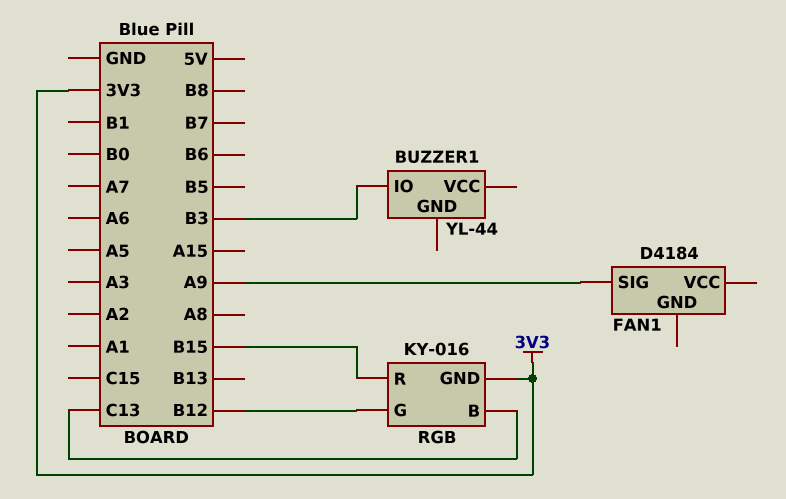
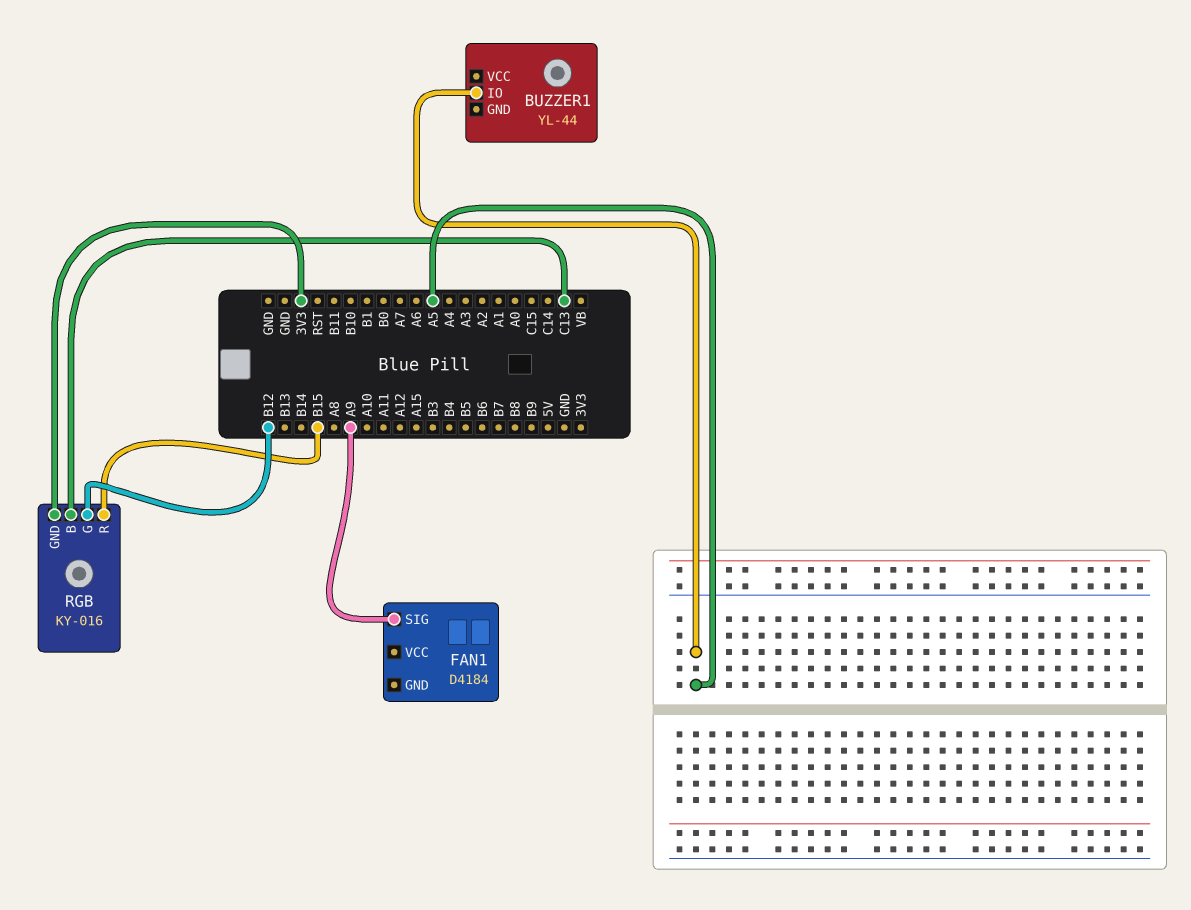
BUZZER1 pin IO: B3 -> A5

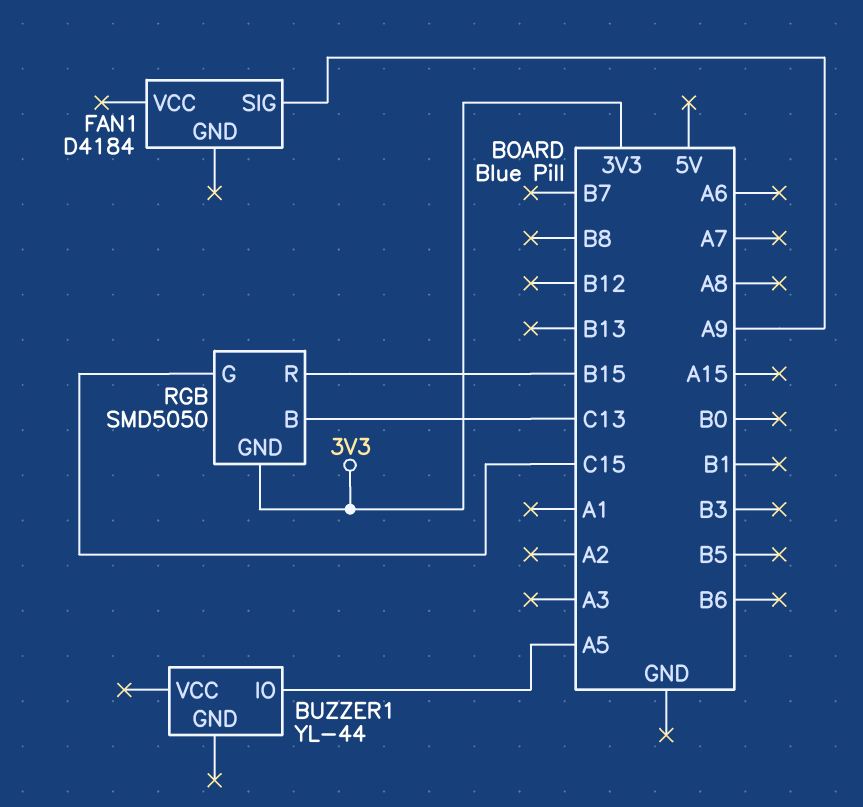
RGB: KY-016 -> SMD5050
RGB pin G: B12 -> C15

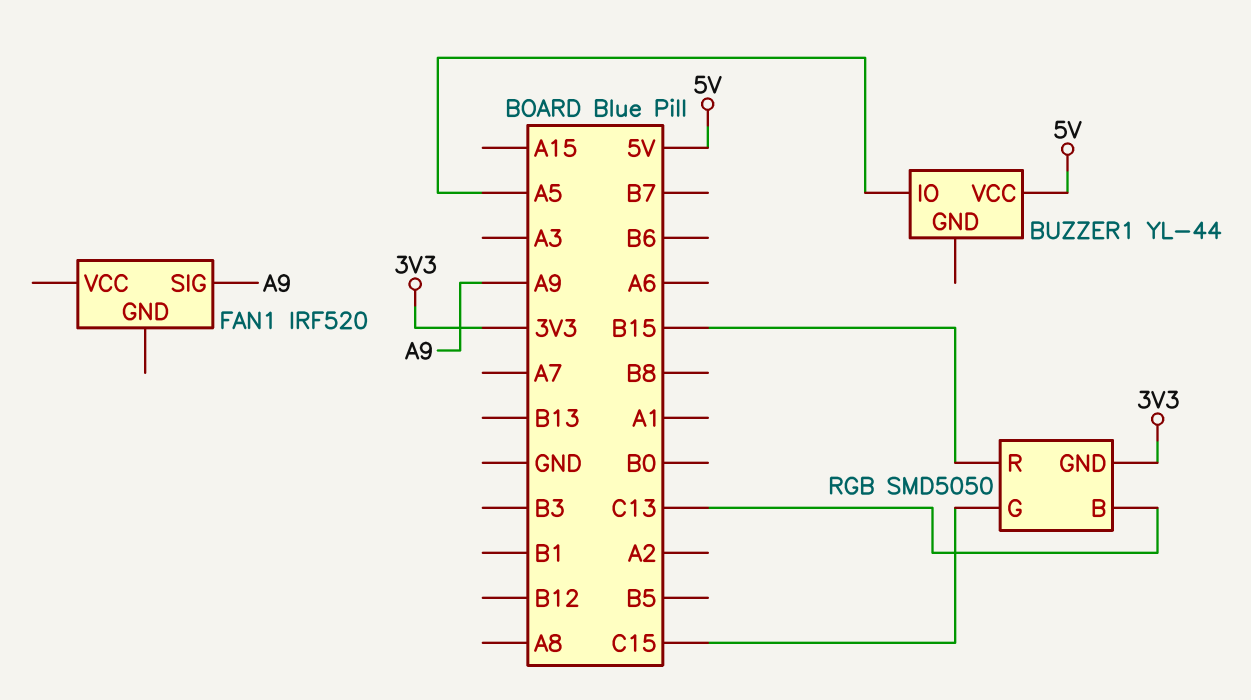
BUZZER1 pin VCC: none -> 5V
FAN1: D4184 -> IRF520

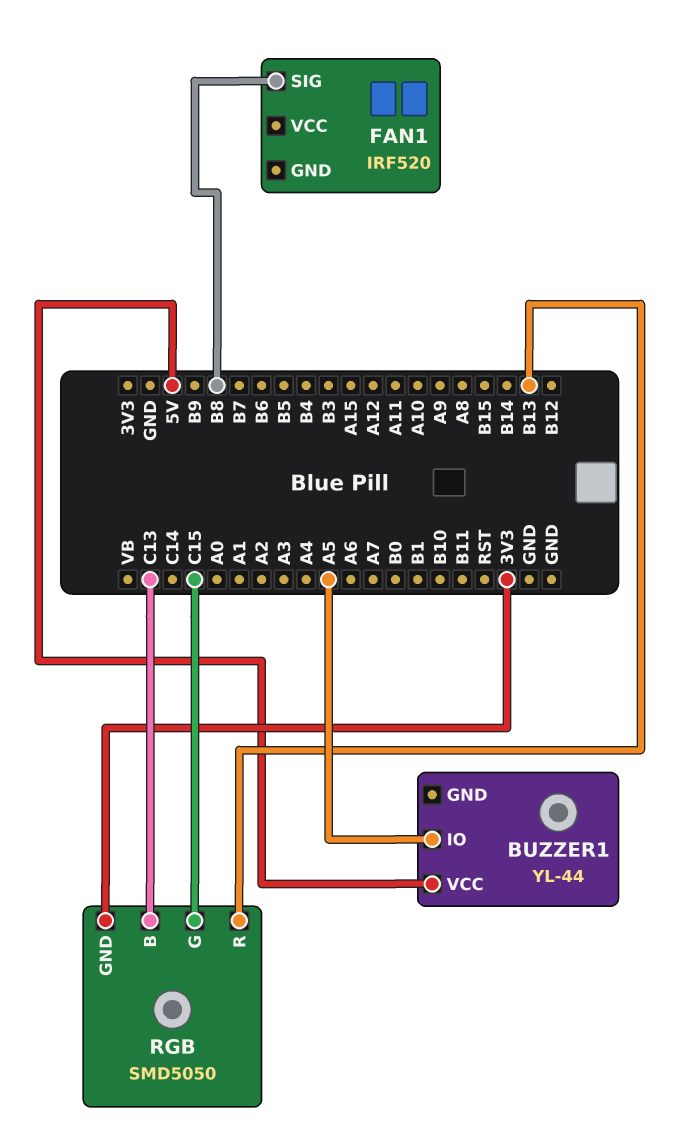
FAN1 pin SIG: A9 -> B8
RGB pin R: B15 -> B13

